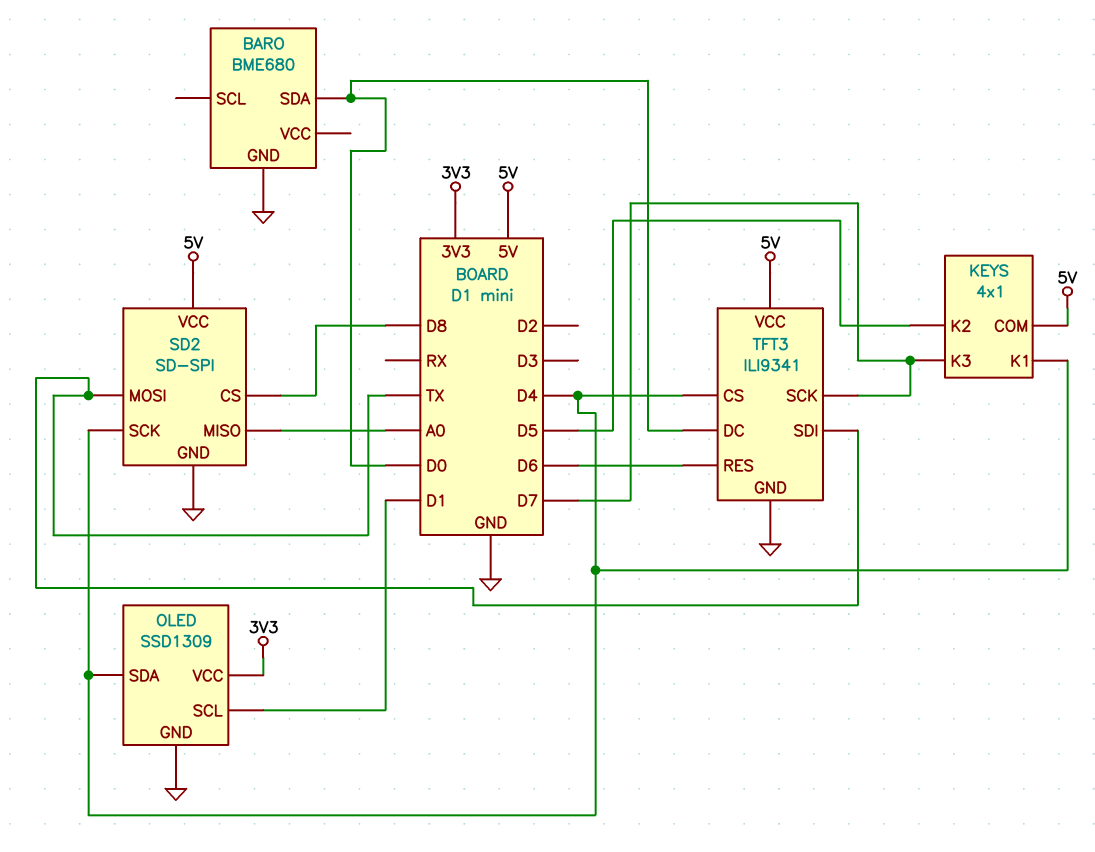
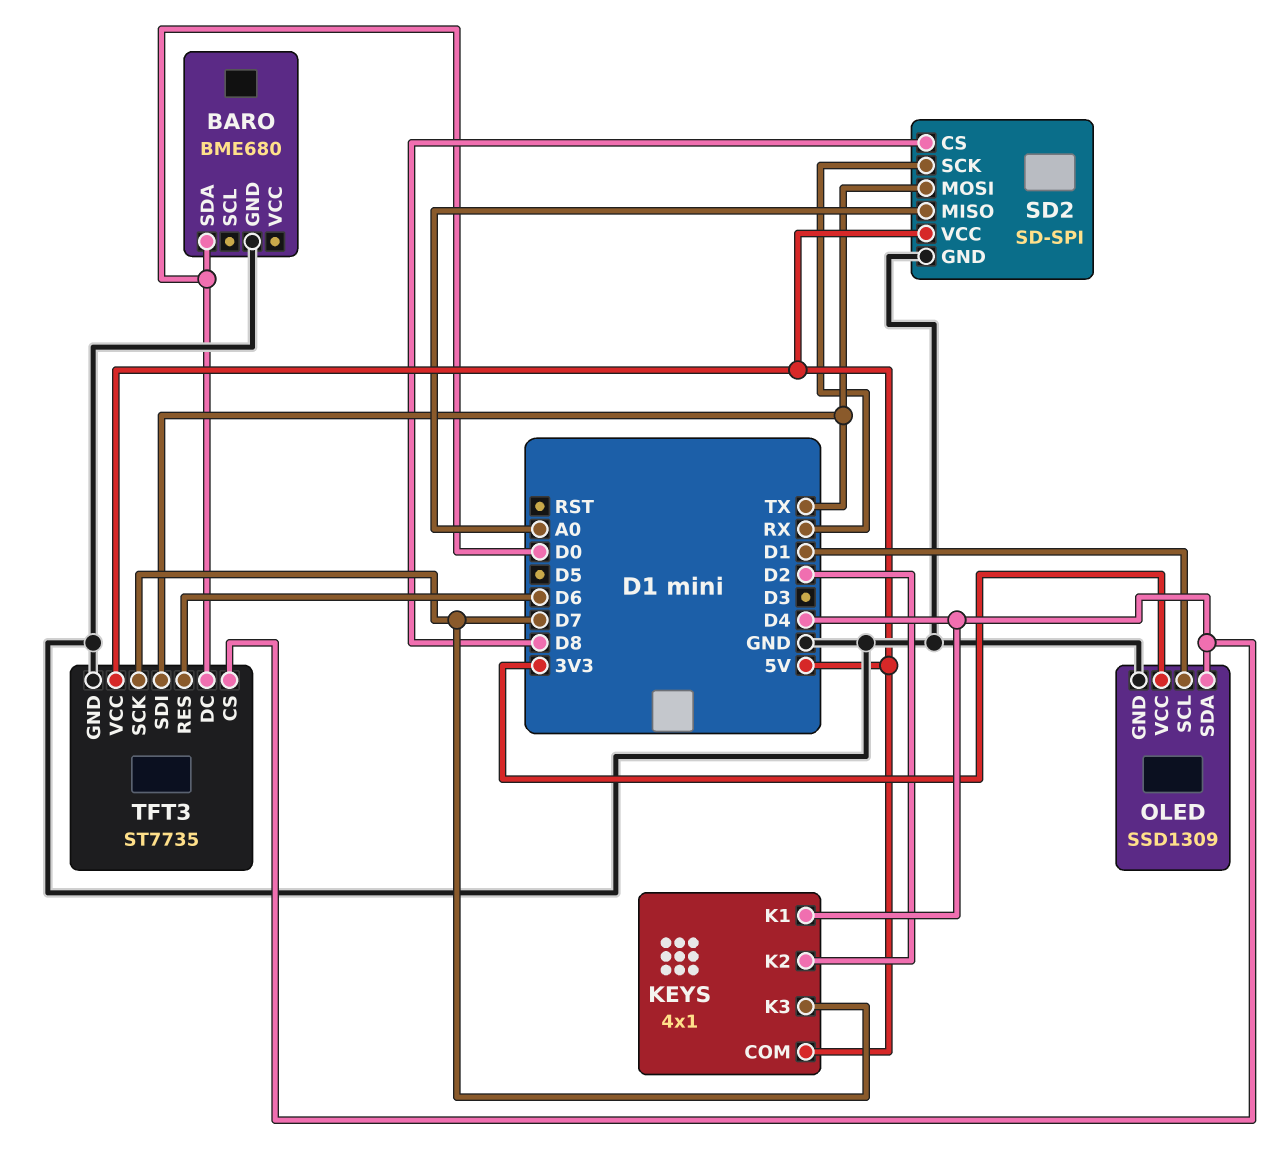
KEYS pin K2: D5 -> D2
SD2 pin SCK: D4 -> RX
TFT3: ILI9341 -> ST7735

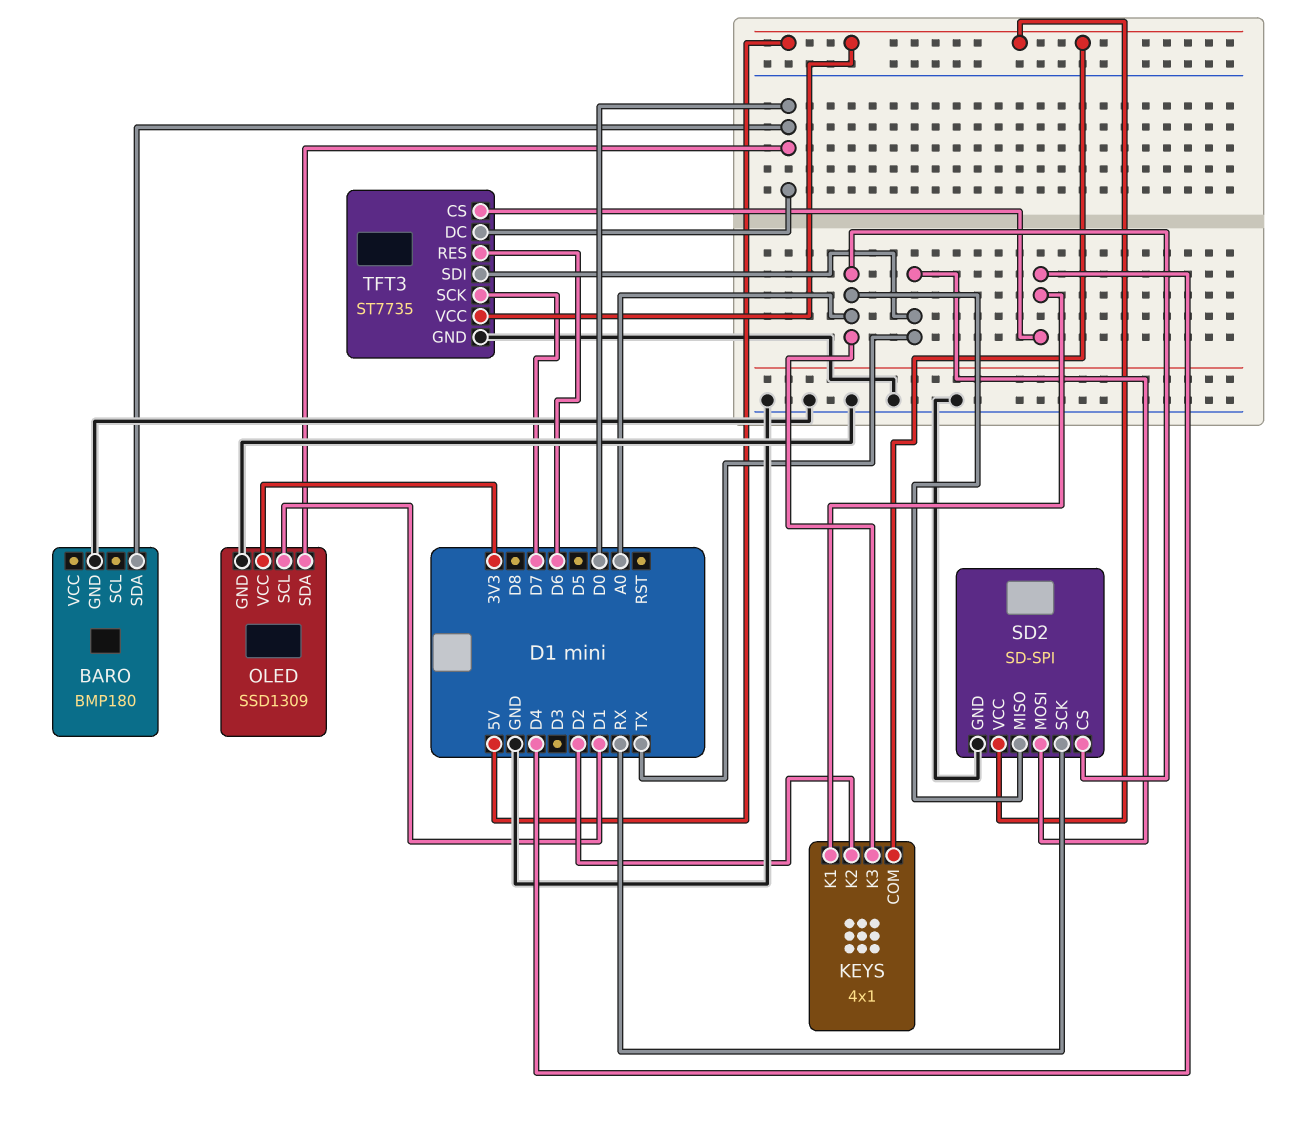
BARO: BME680 -> BMP180
KEYS pin K3: D7 -> A0
OLED pin SDA: D4 -> D0
SD2 pin CS: D8 -> A0

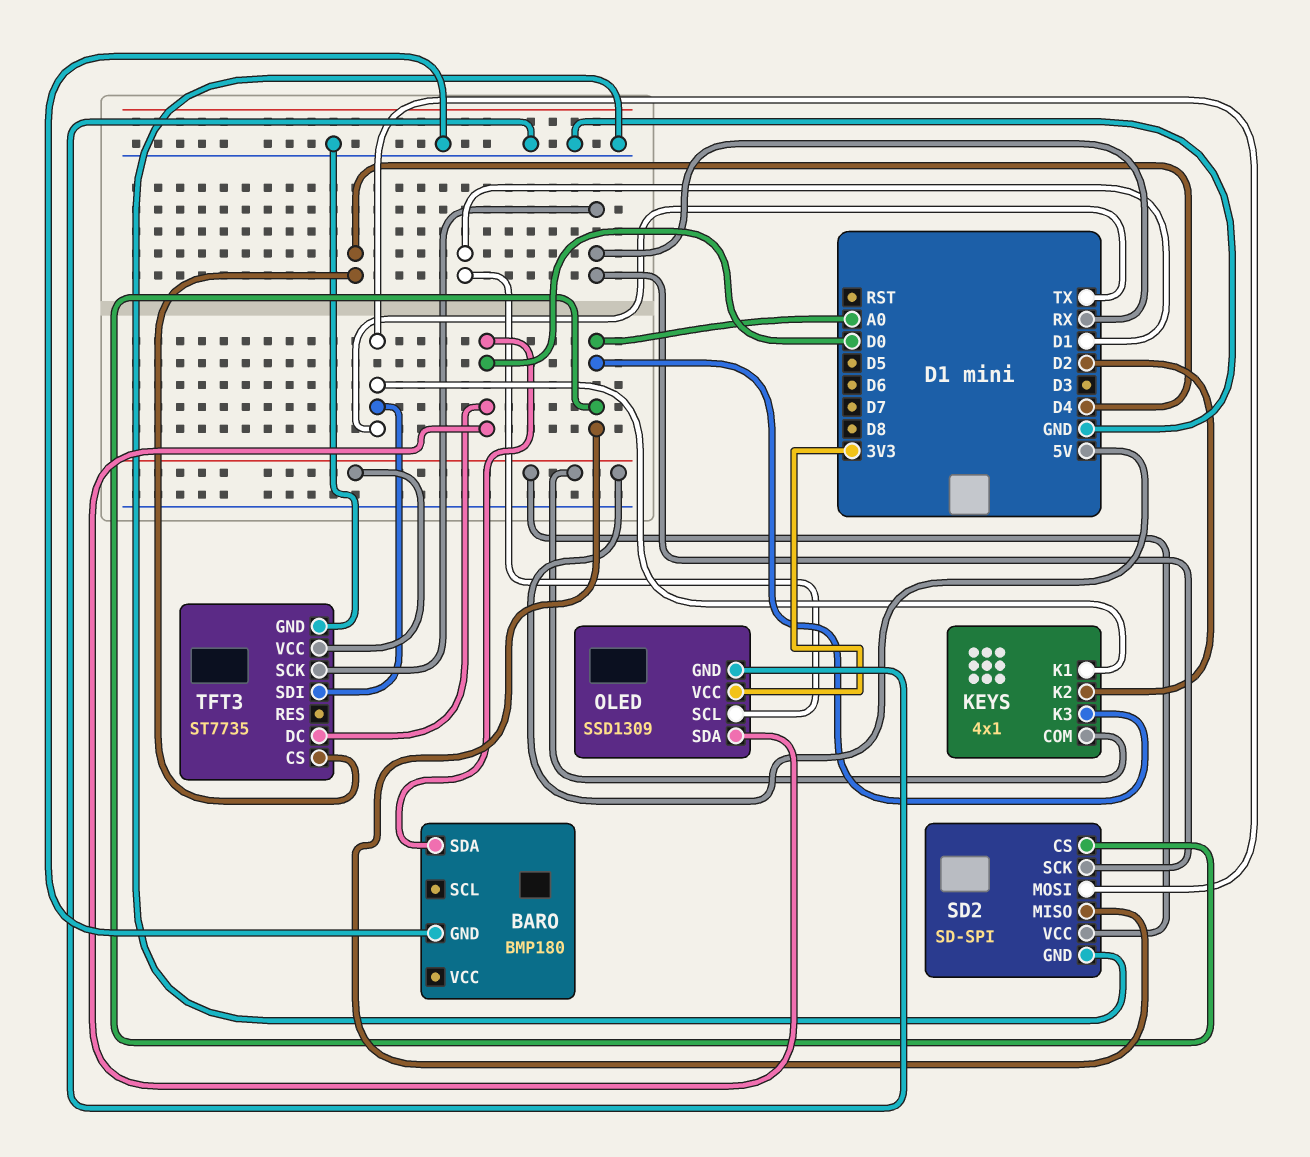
KEYS pin K1: D4 -> TX
TFT3 pin RES: D6 -> none
TFT3 pin SCK: D7 -> RX

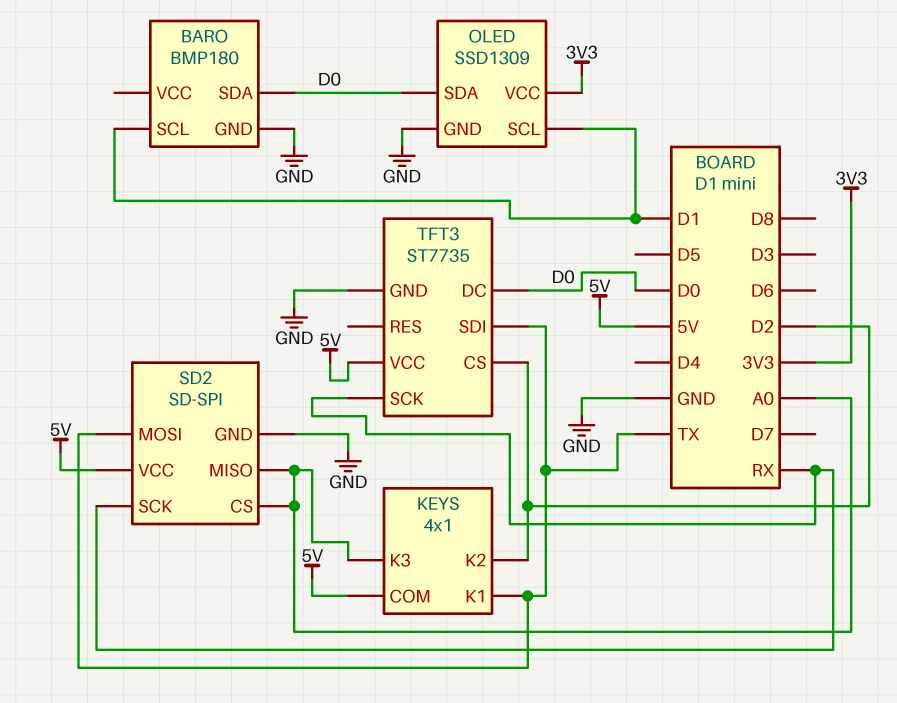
BARO pin SCL: none -> D1
TFT3 pin CS: D4 -> D2

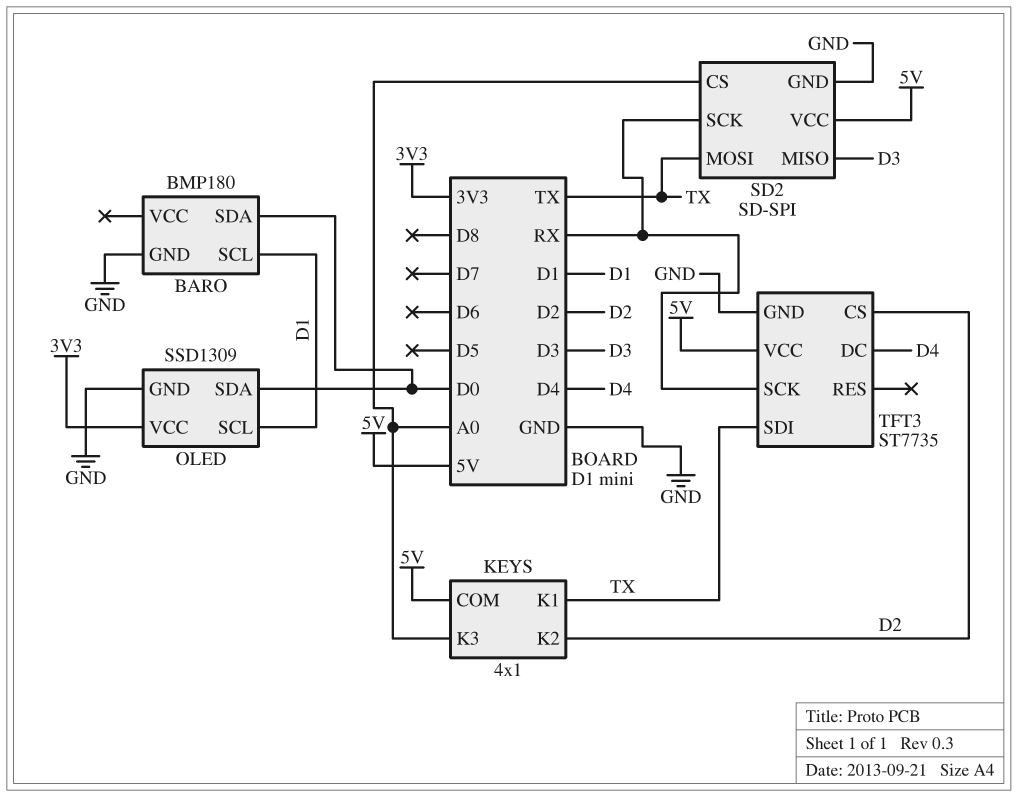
SD2 pin MISO: A0 -> D3
TFT3 pin DC: D0 -> D4

